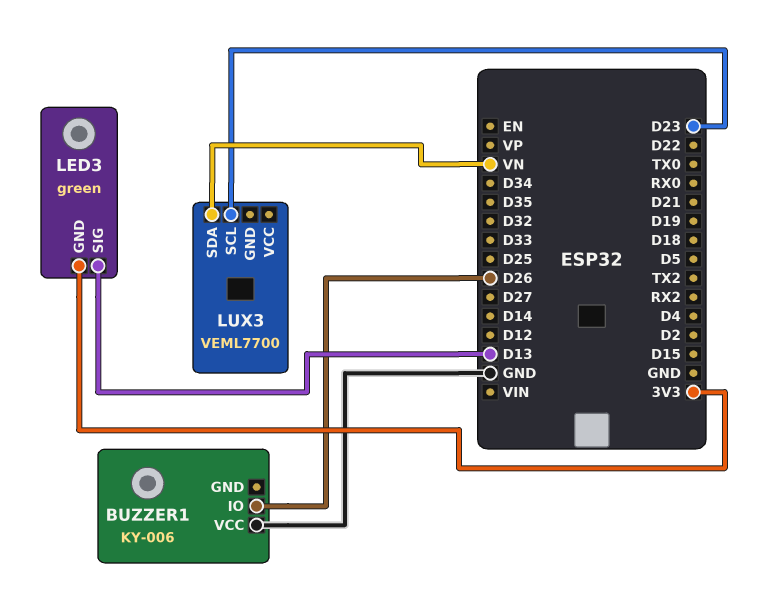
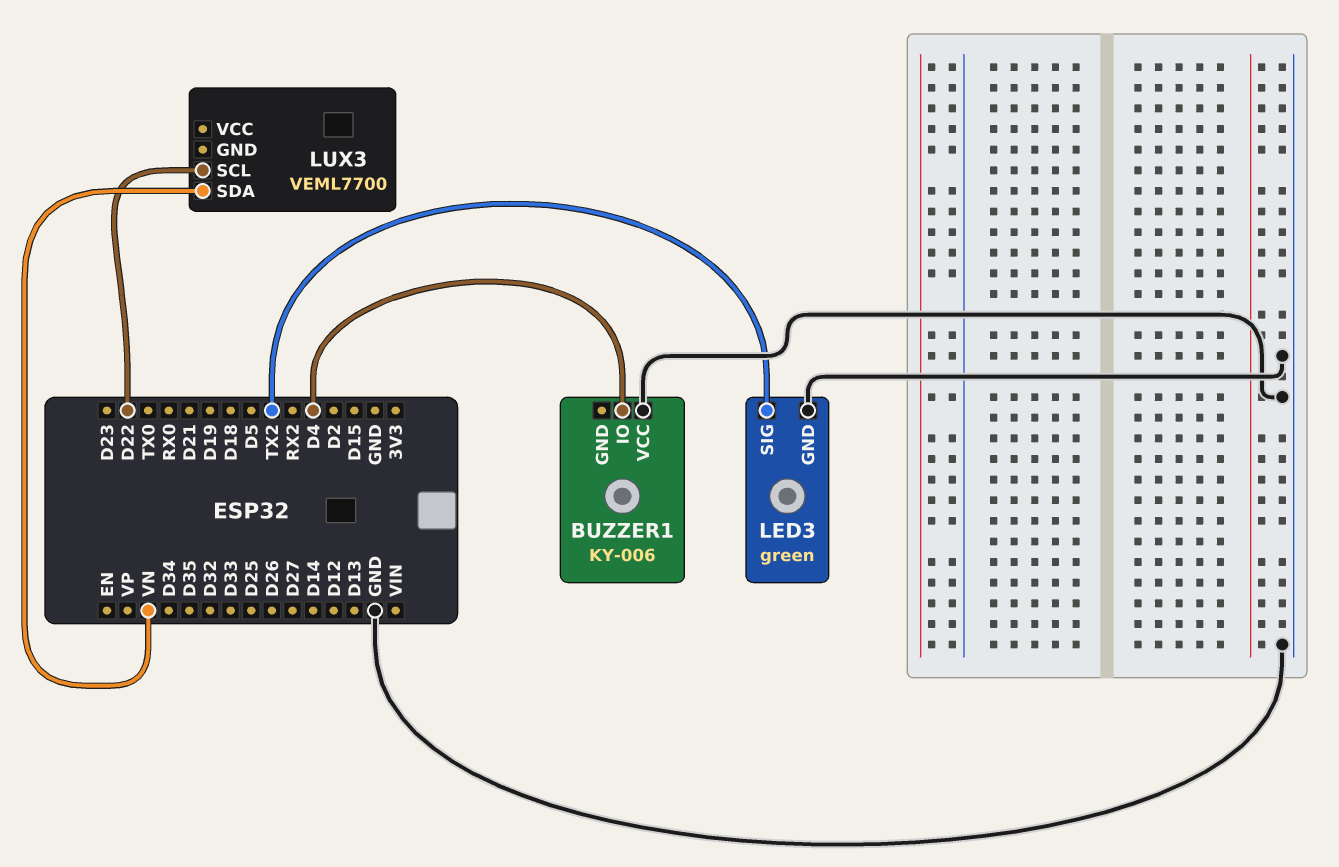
BUZZER1 pin IO: D26 -> D4
LED3 pin GND: 3V3 -> GND
LED3 pin SIG: D13 -> TX2
LUX3 pin SCL: D23 -> D22

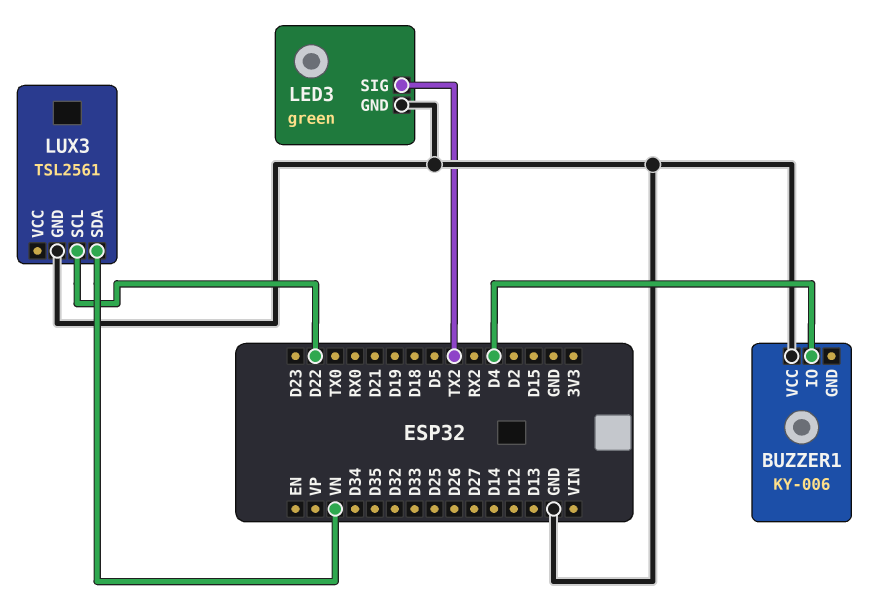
LUX3: VEML7700 -> TSL2561
LUX3 pin GND: none -> GND

